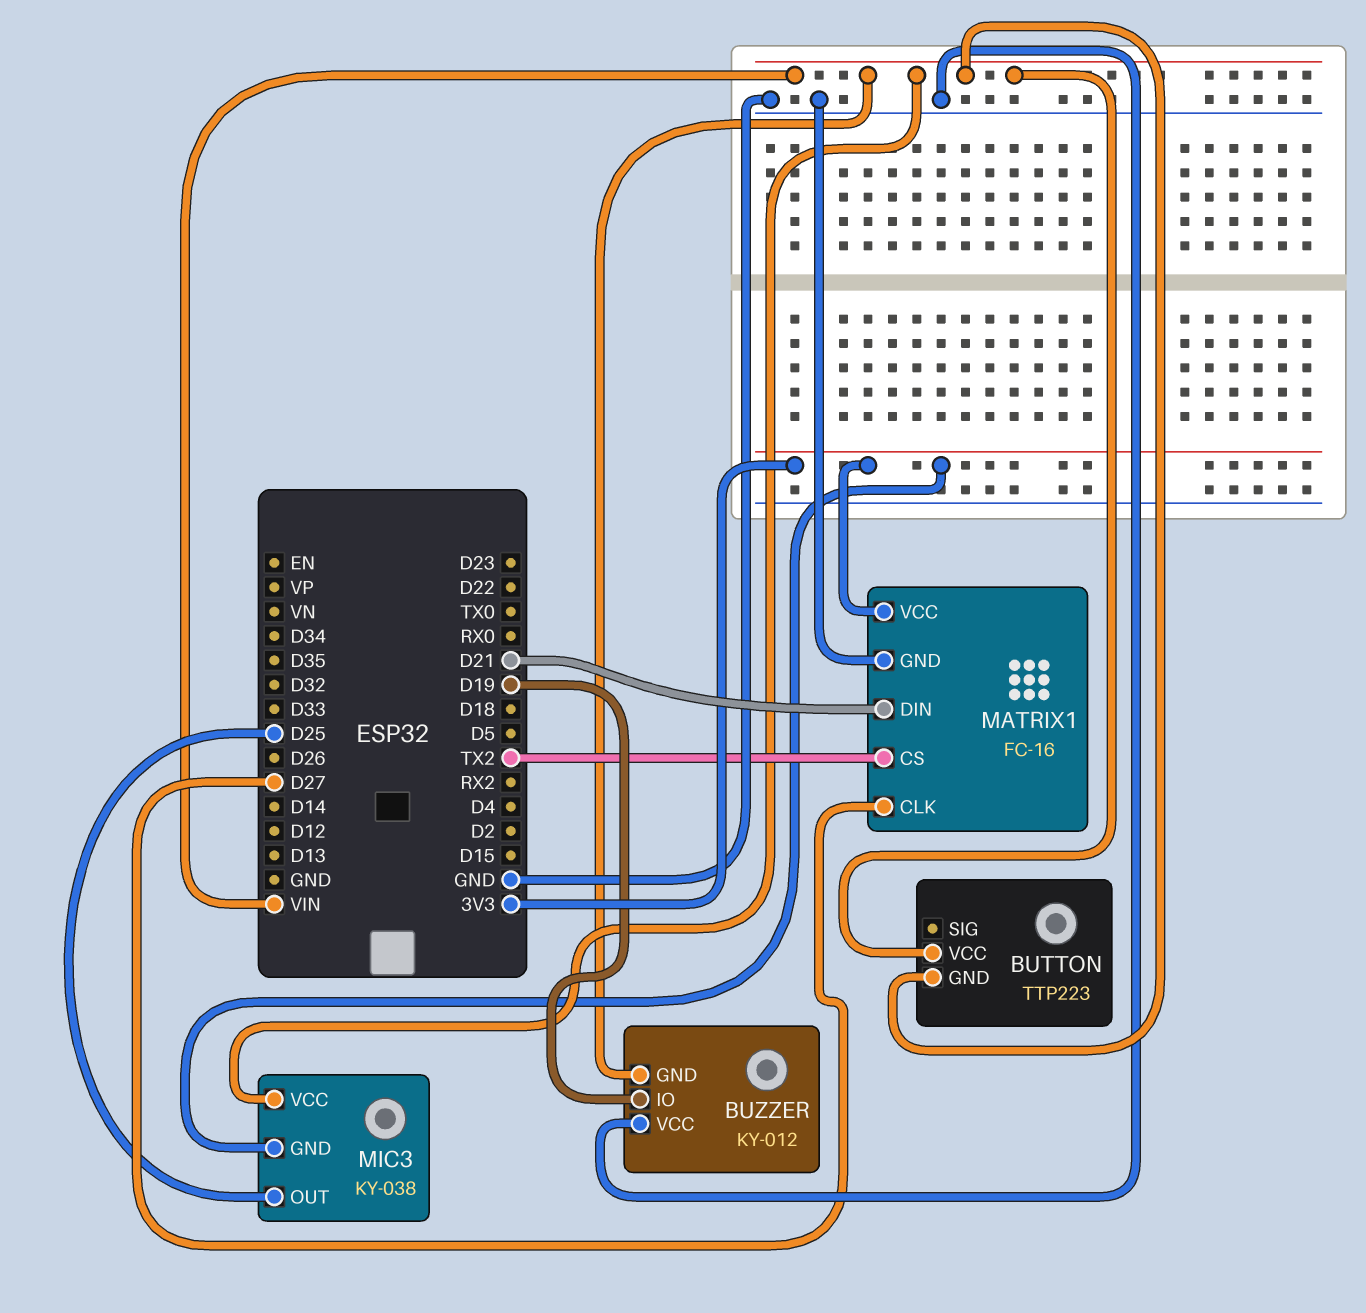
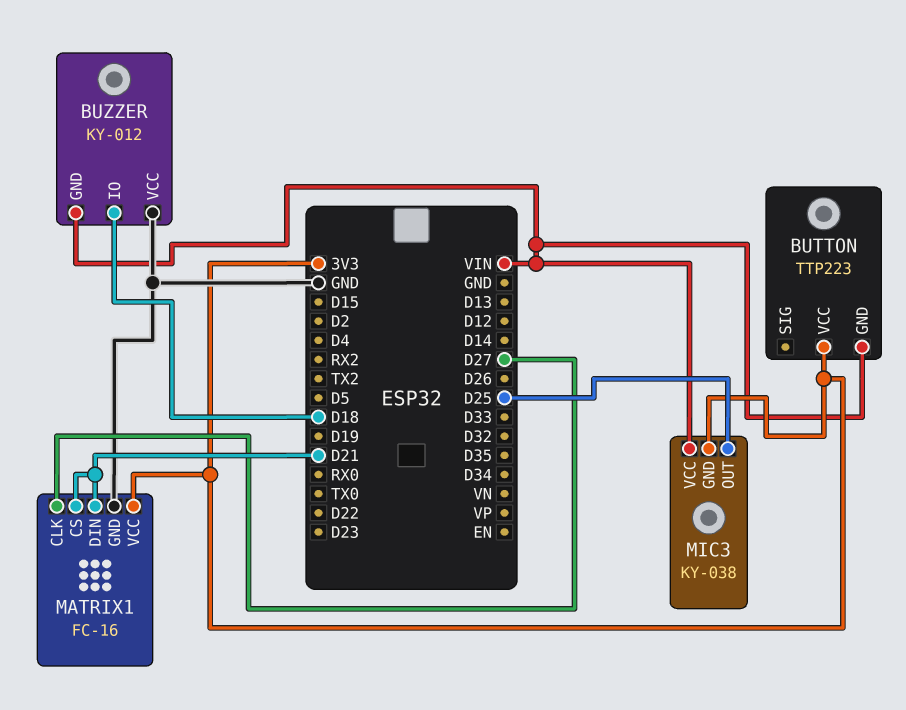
BUTTON pin VCC: VIN -> 3V3
BUZZER pin IO: D19 -> D18
MATRIX1 pin CS: TX2 -> D21

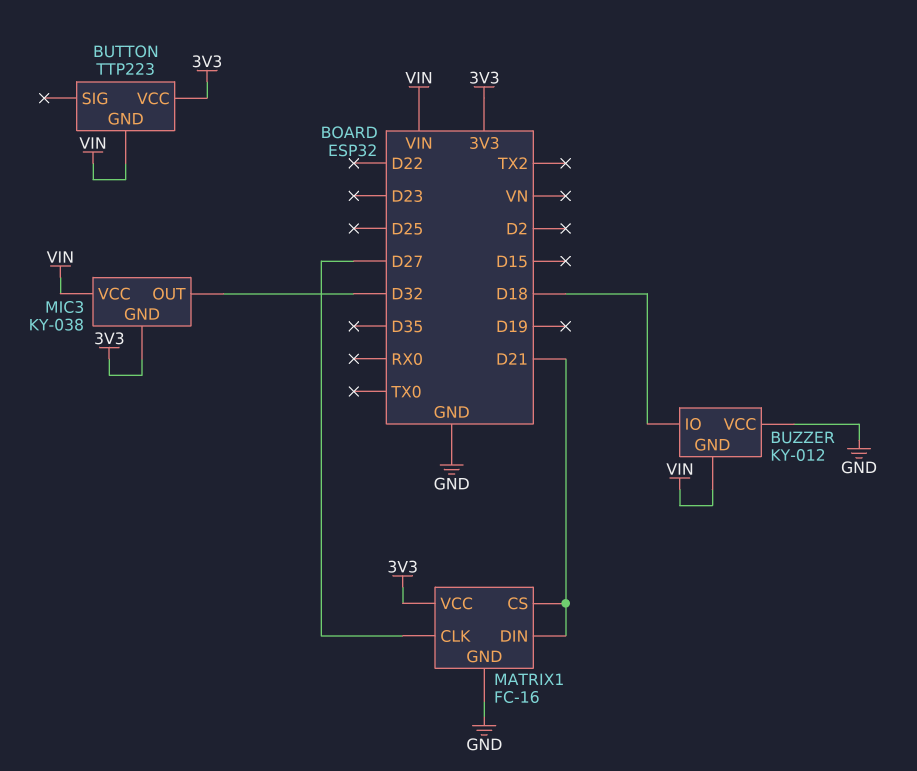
MIC3 pin OUT: D25 -> D32

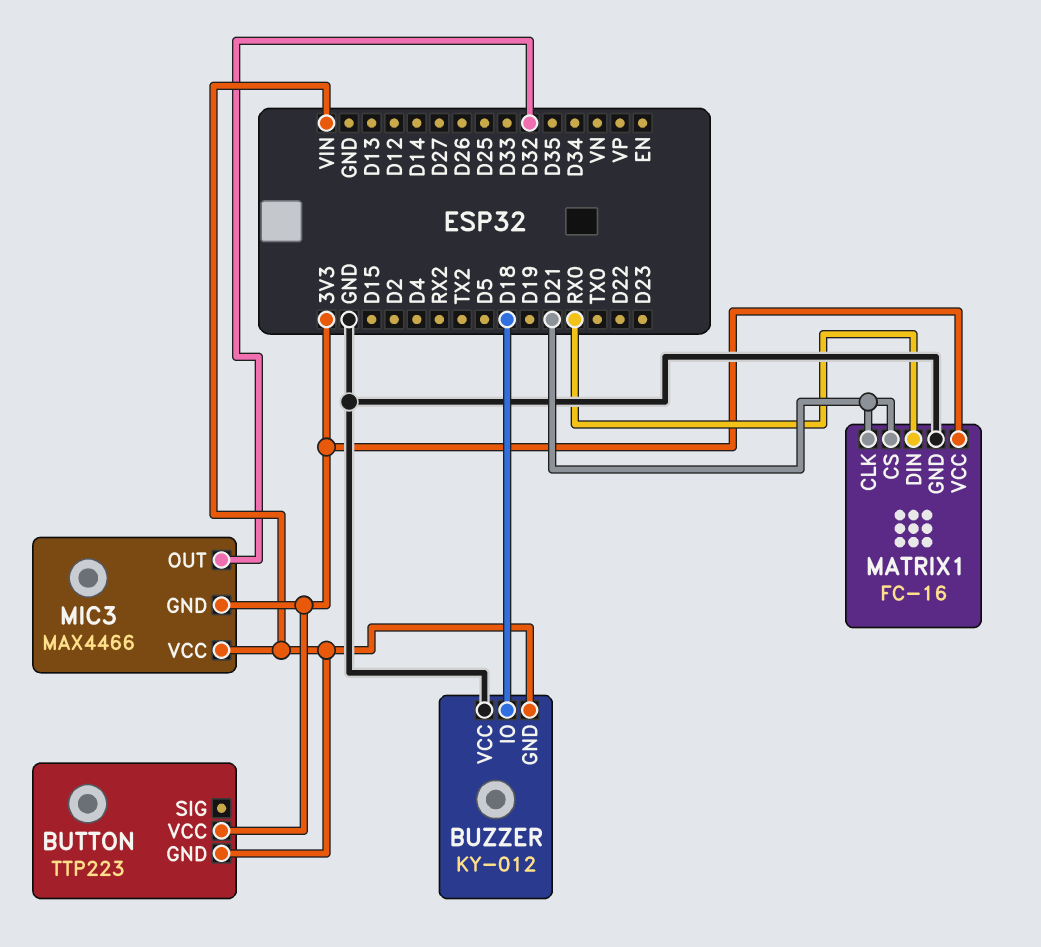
MATRIX1 pin CLK: D27 -> D21
MATRIX1 pin DIN: D21 -> RX0
MIC3: KY-038 -> MAX4466

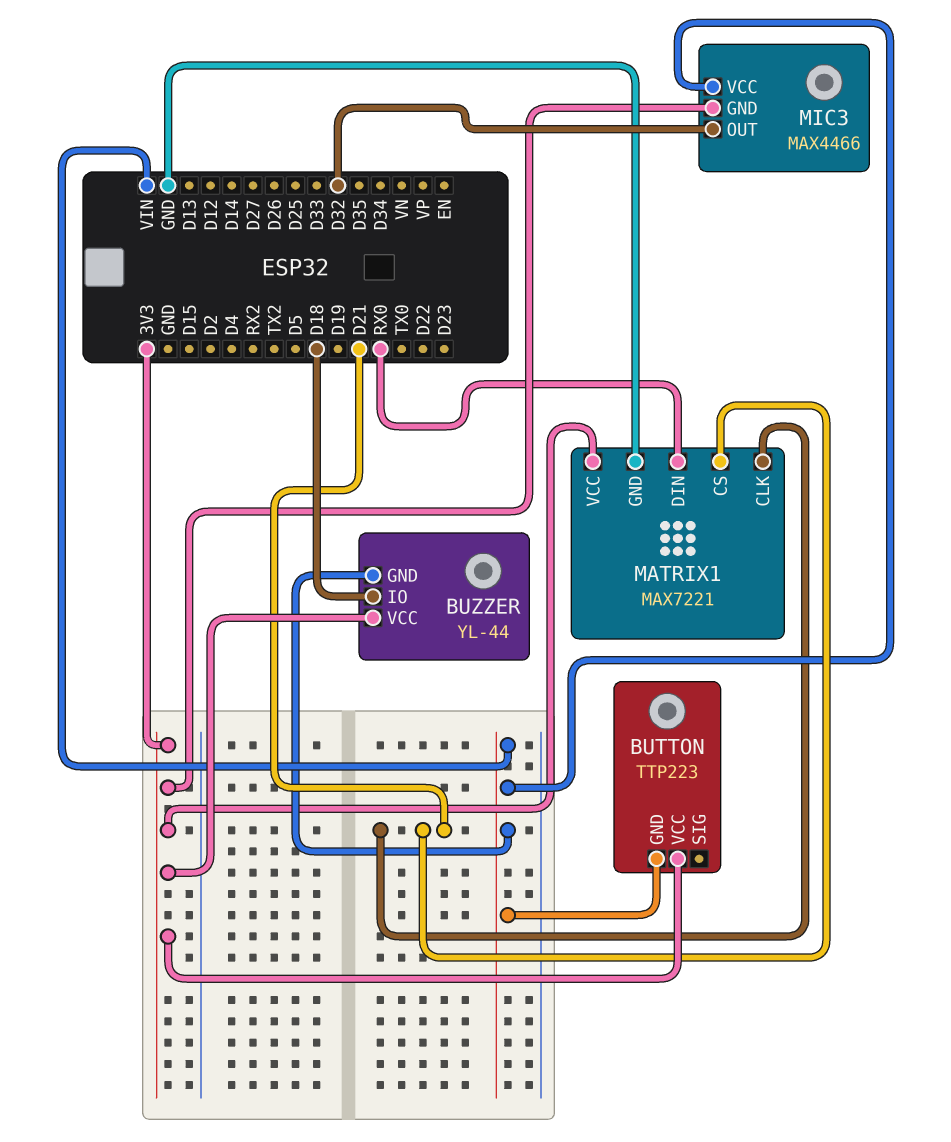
BUZZER: KY-012 -> YL-44
BUZZER pin VCC: GND -> 3V3
MATRIX1: FC-16 -> MAX7221

